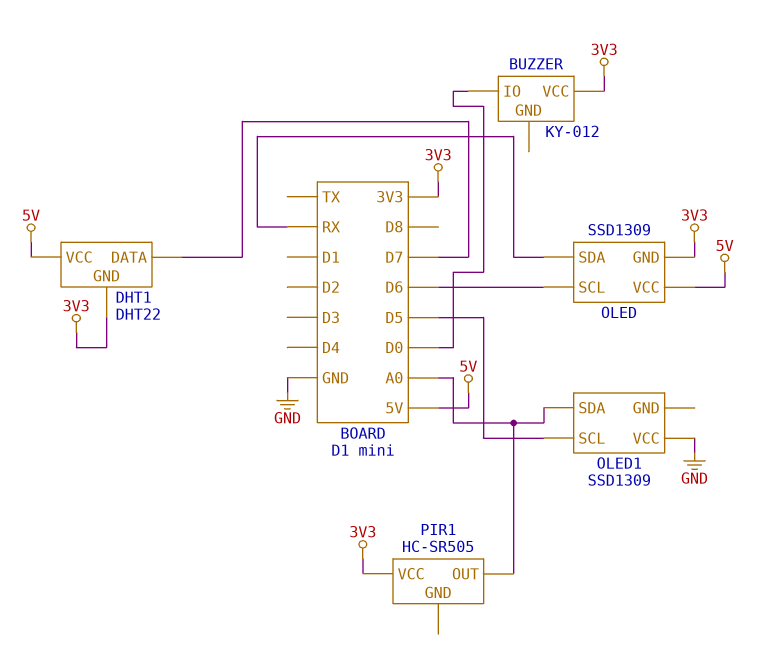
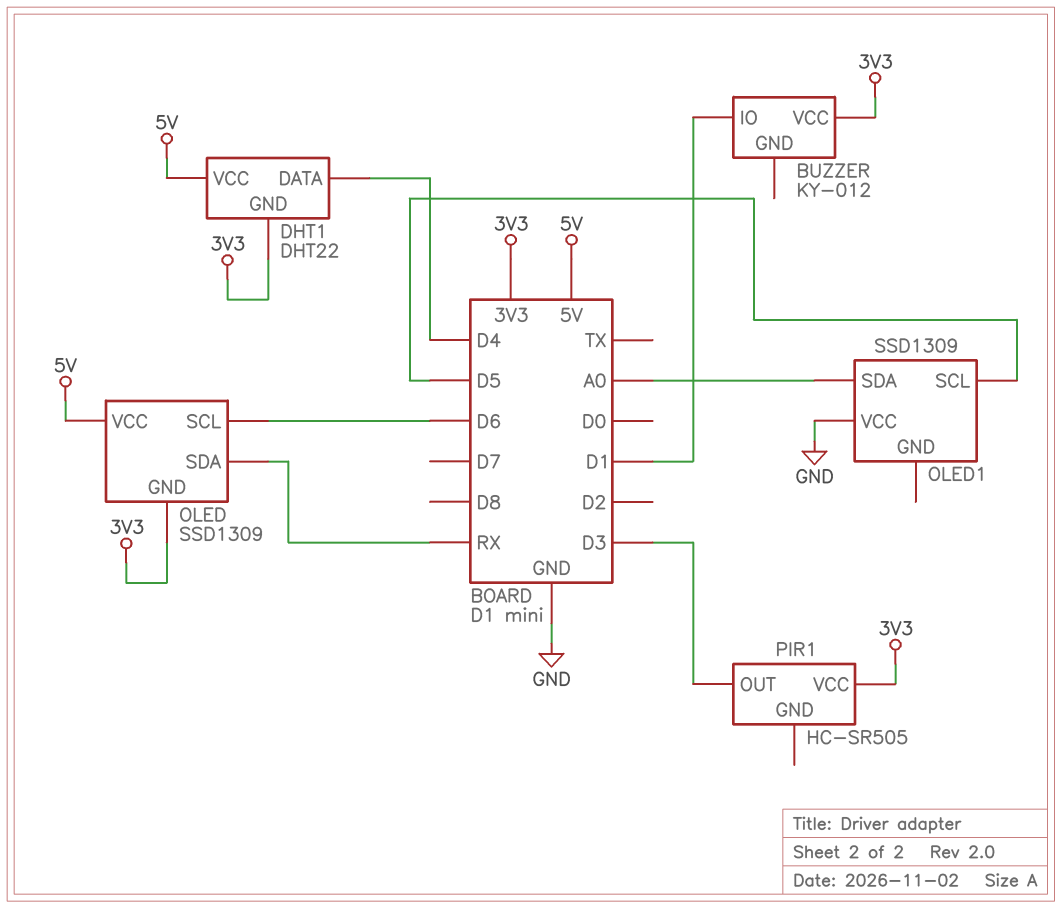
BUZZER pin IO: D0 -> D1
DHT1 pin DATA: D7 -> D4
PIR1 pin OUT: A0 -> D3

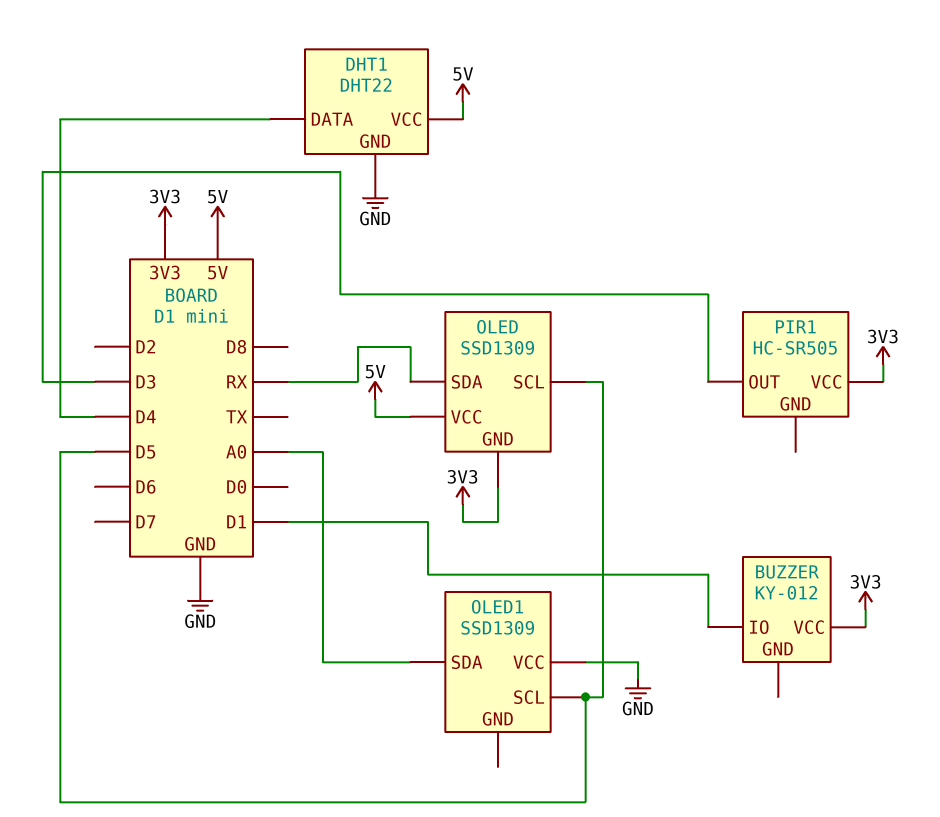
DHT1 pin GND: 3V3 -> GND
OLED pin SCL: D6 -> D5

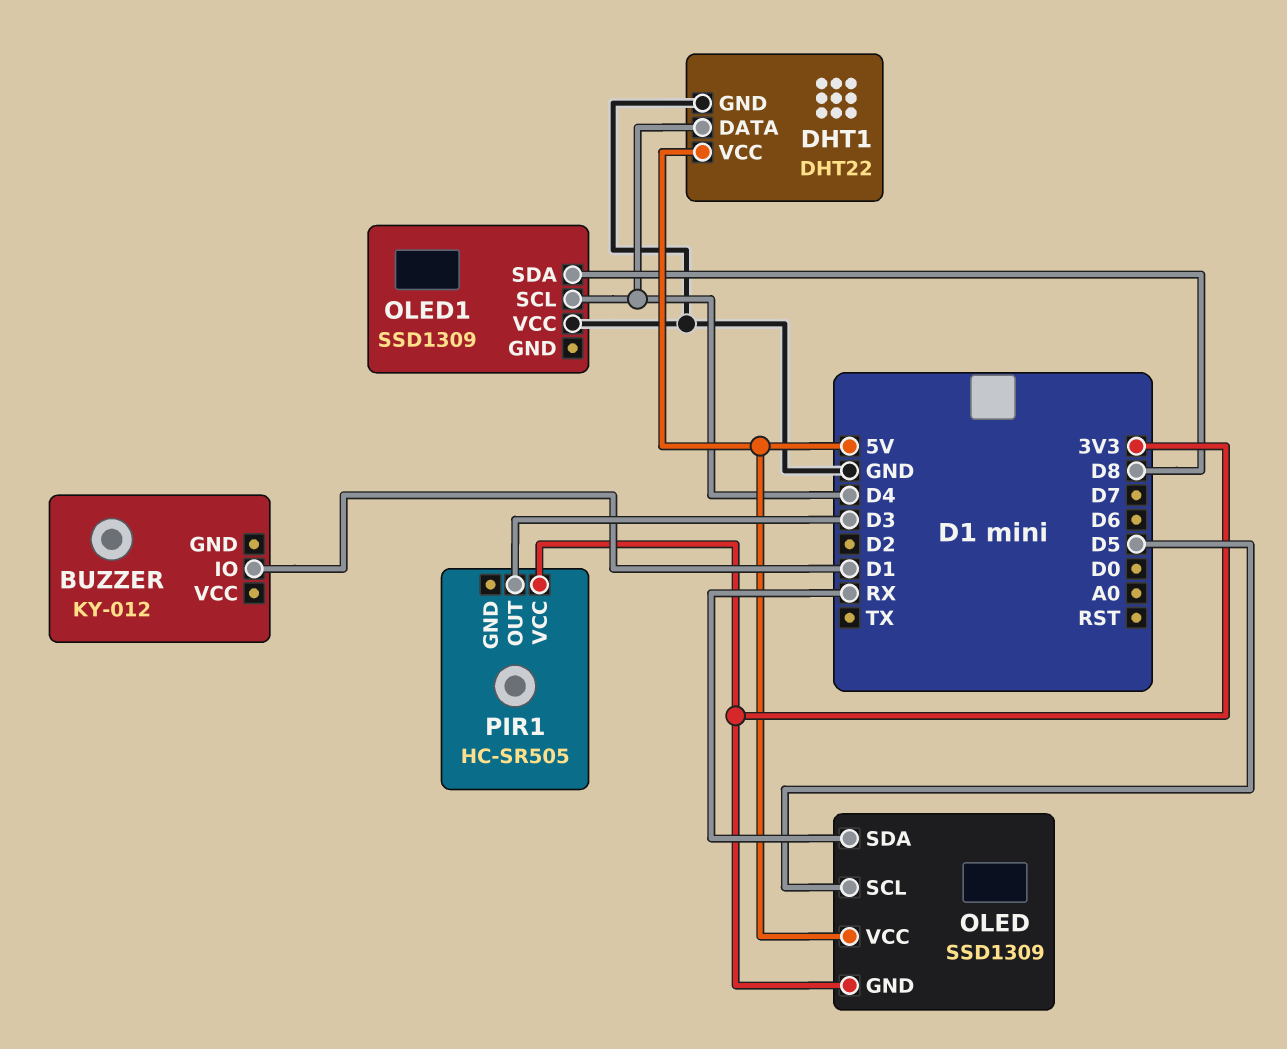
BUZZER pin VCC: 3V3 -> none
OLED1 pin SCL: D5 -> D4
OLED1 pin SDA: A0 -> D8

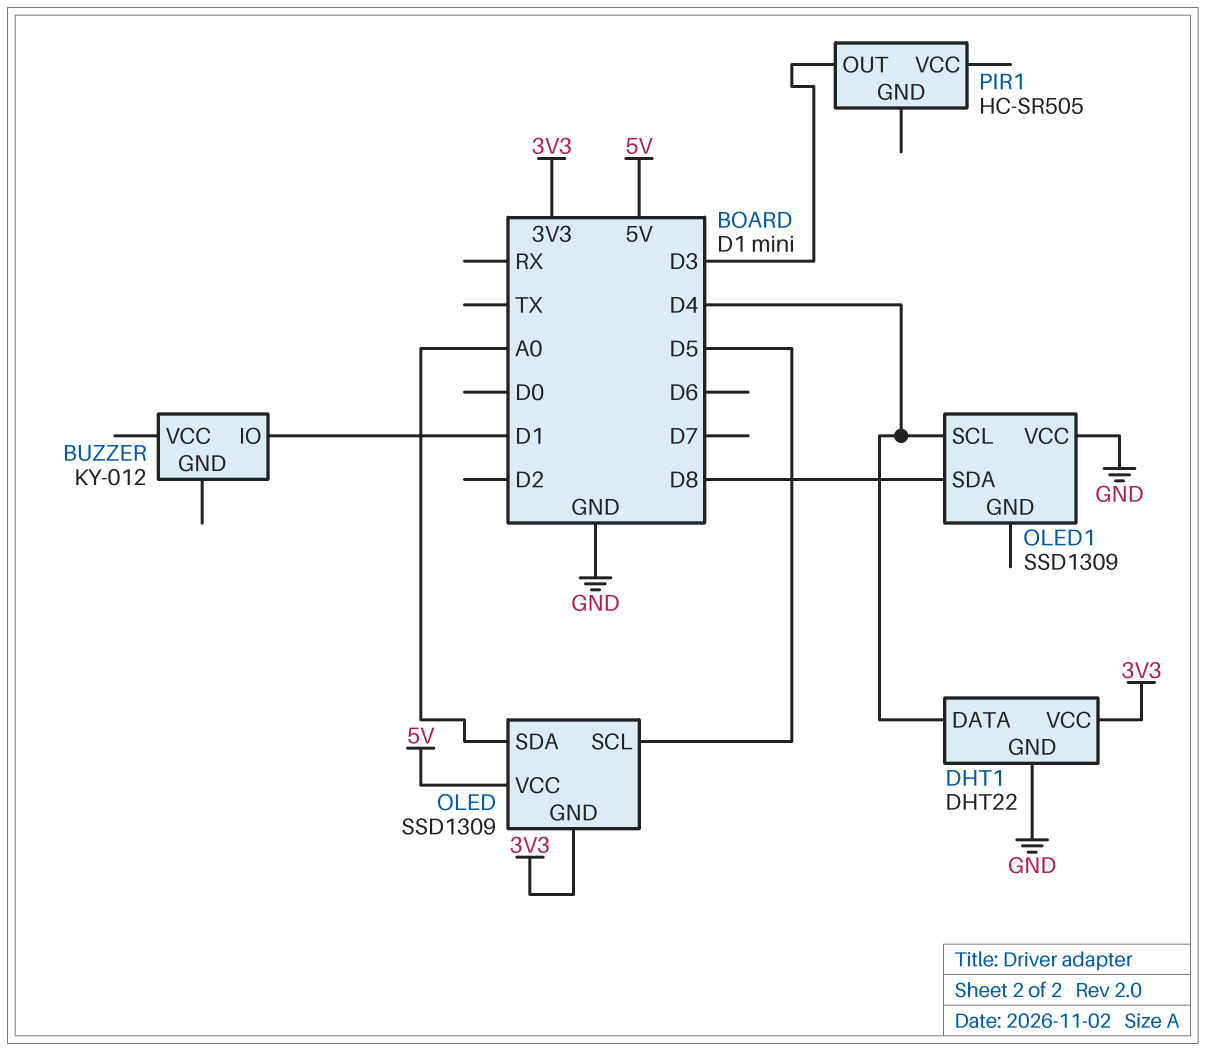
DHT1 pin VCC: 5V -> 3V3
OLED pin SDA: RX -> A0
PIR1 pin VCC: 3V3 -> none

